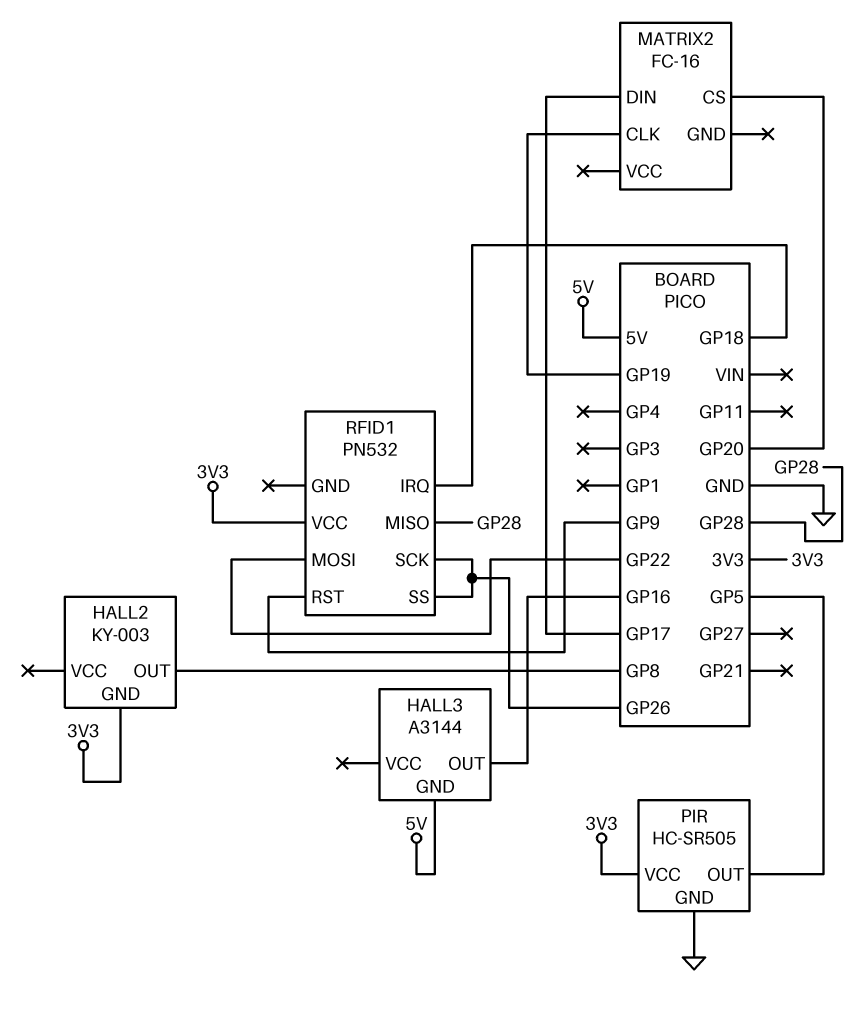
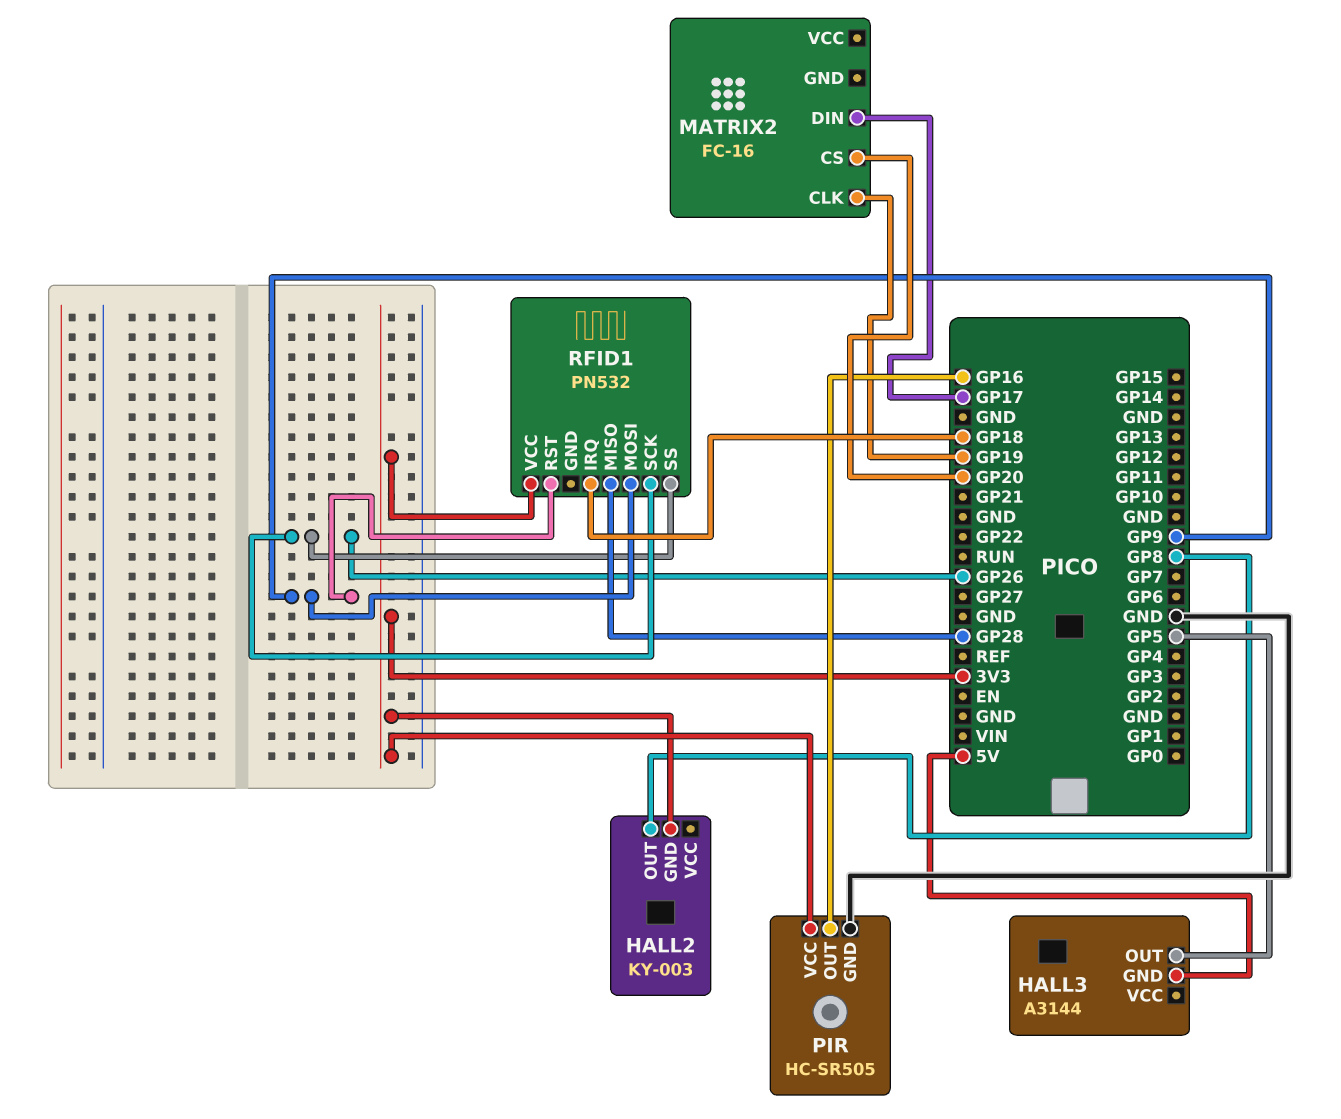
HALL3 pin OUT: GP16 -> GP5
PIR pin OUT: GP5 -> GP16
RFID1 pin MOSI: GP22 -> GP9

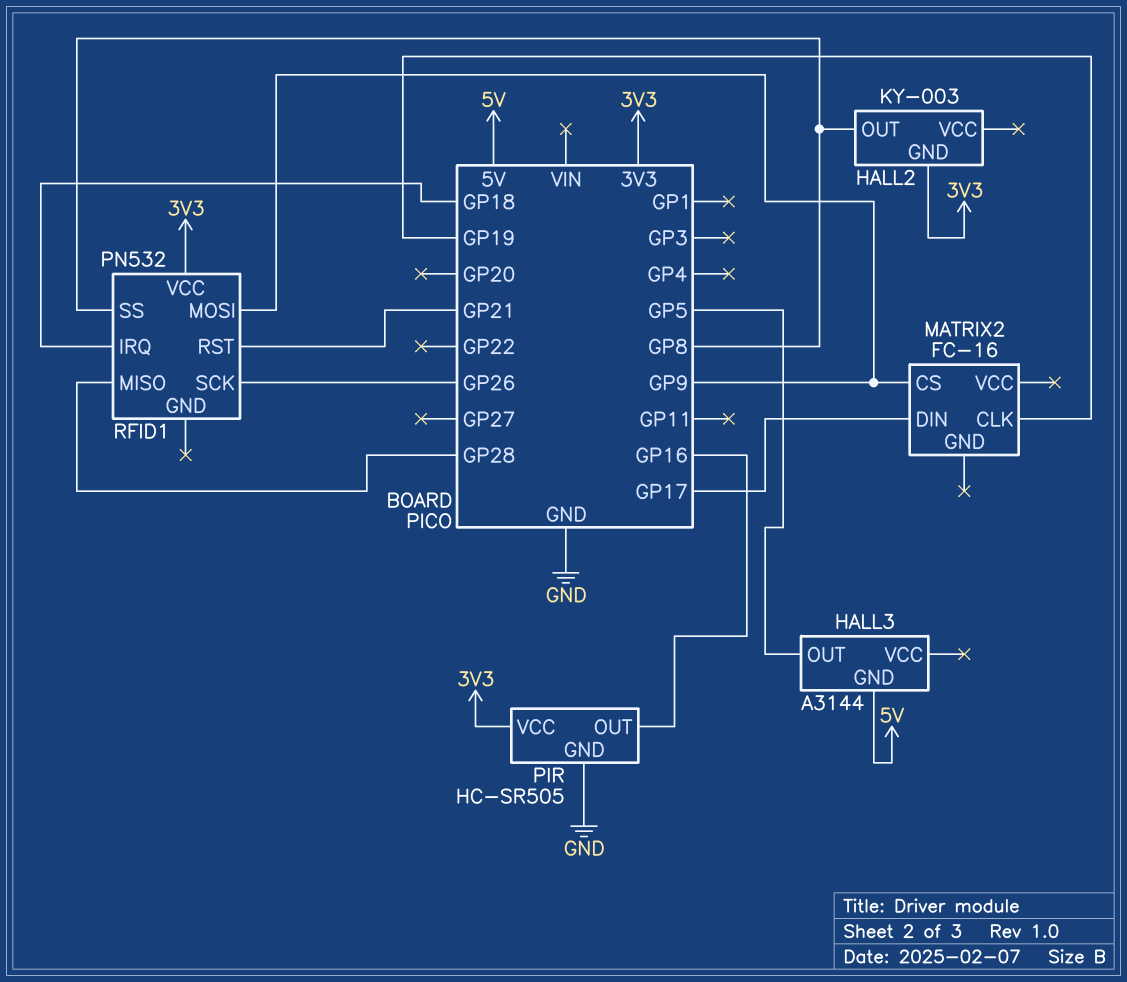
MATRIX2 pin CS: GP20 -> GP9
RFID1 pin RST: GP9 -> GP21
RFID1 pin SS: GP26 -> GP8

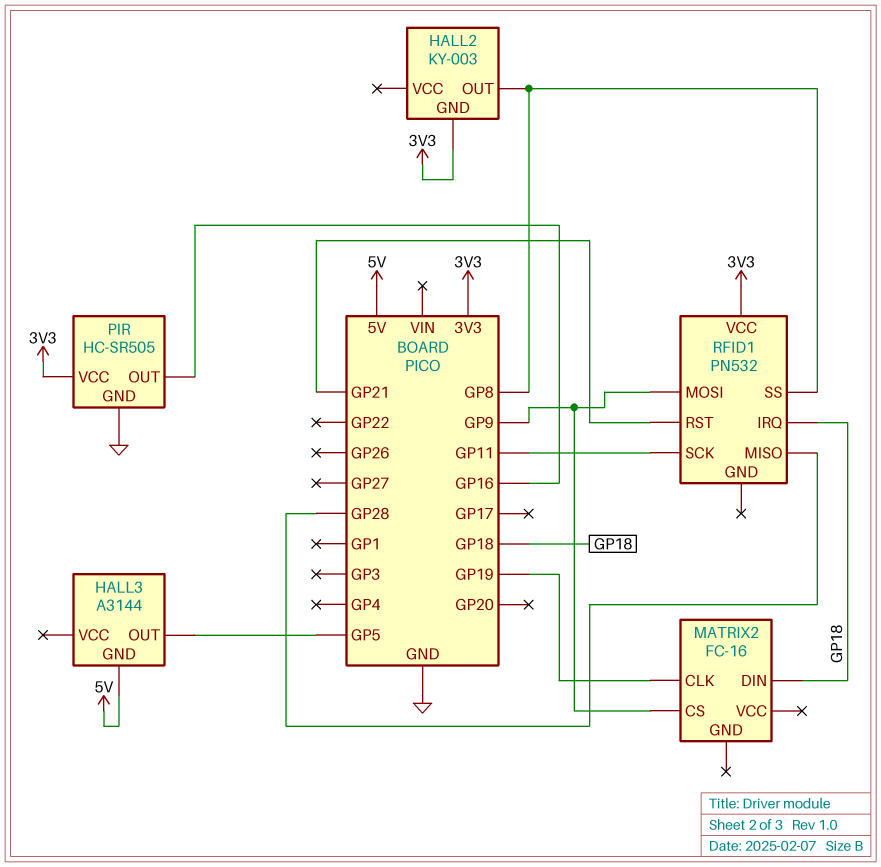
MATRIX2 pin DIN: GP17 -> GP18
RFID1 pin SCK: GP26 -> GP11

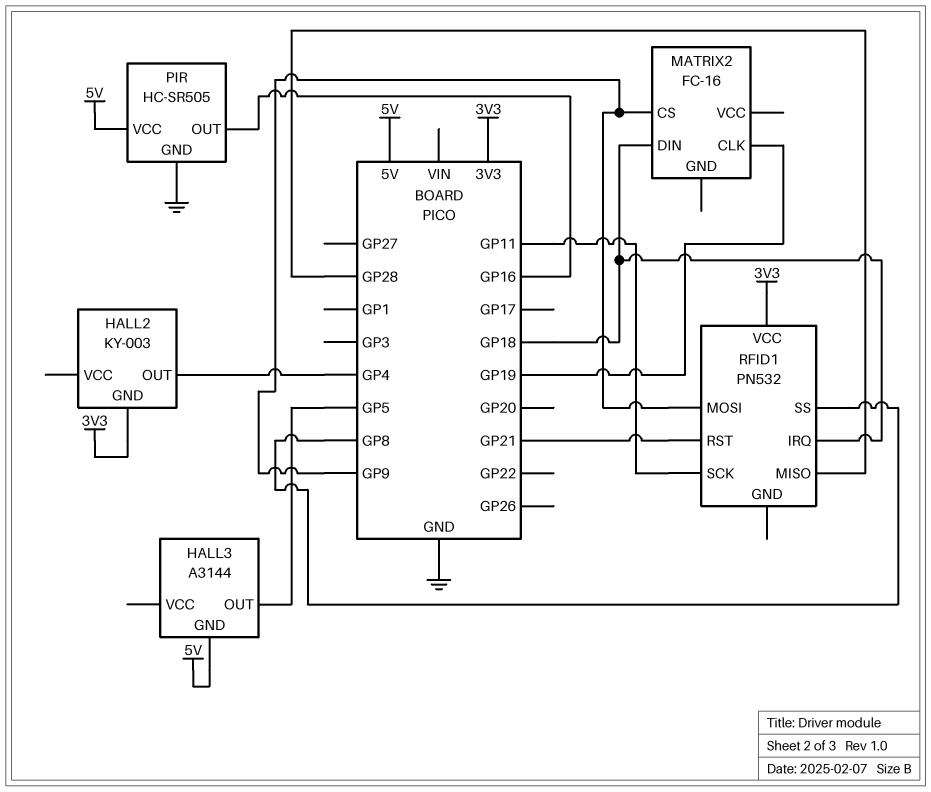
HALL2 pin OUT: GP8 -> GP4
PIR pin VCC: 3V3 -> 5V

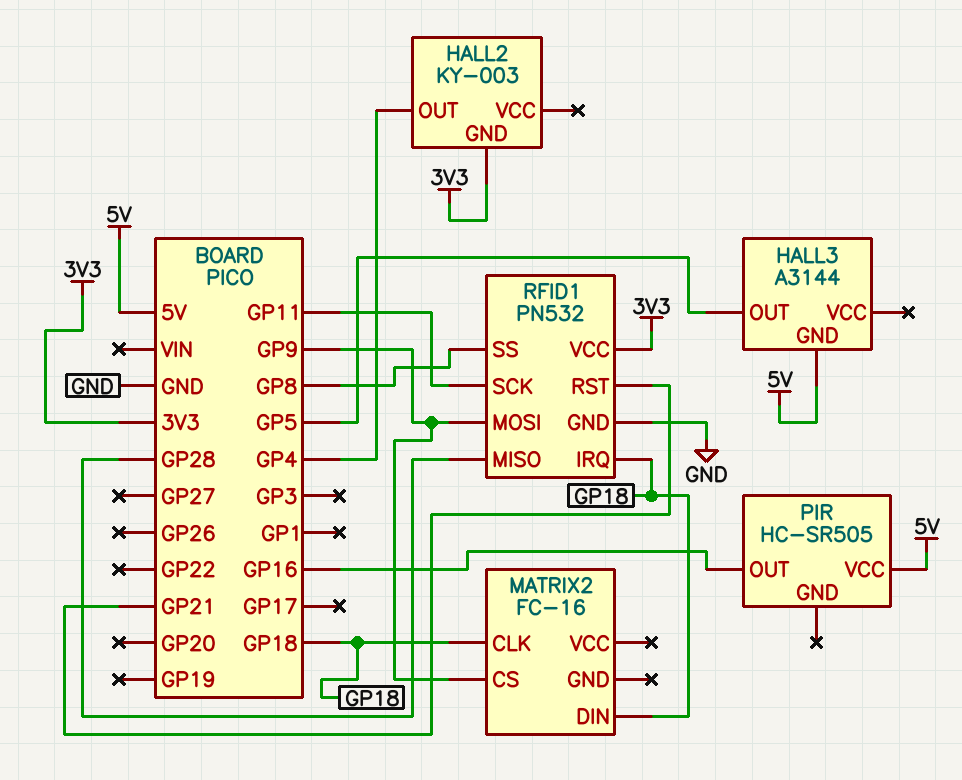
MATRIX2 pin CLK: GP19 -> GP18
PIR pin GND: GND -> none
RFID1 pin GND: none -> GND

